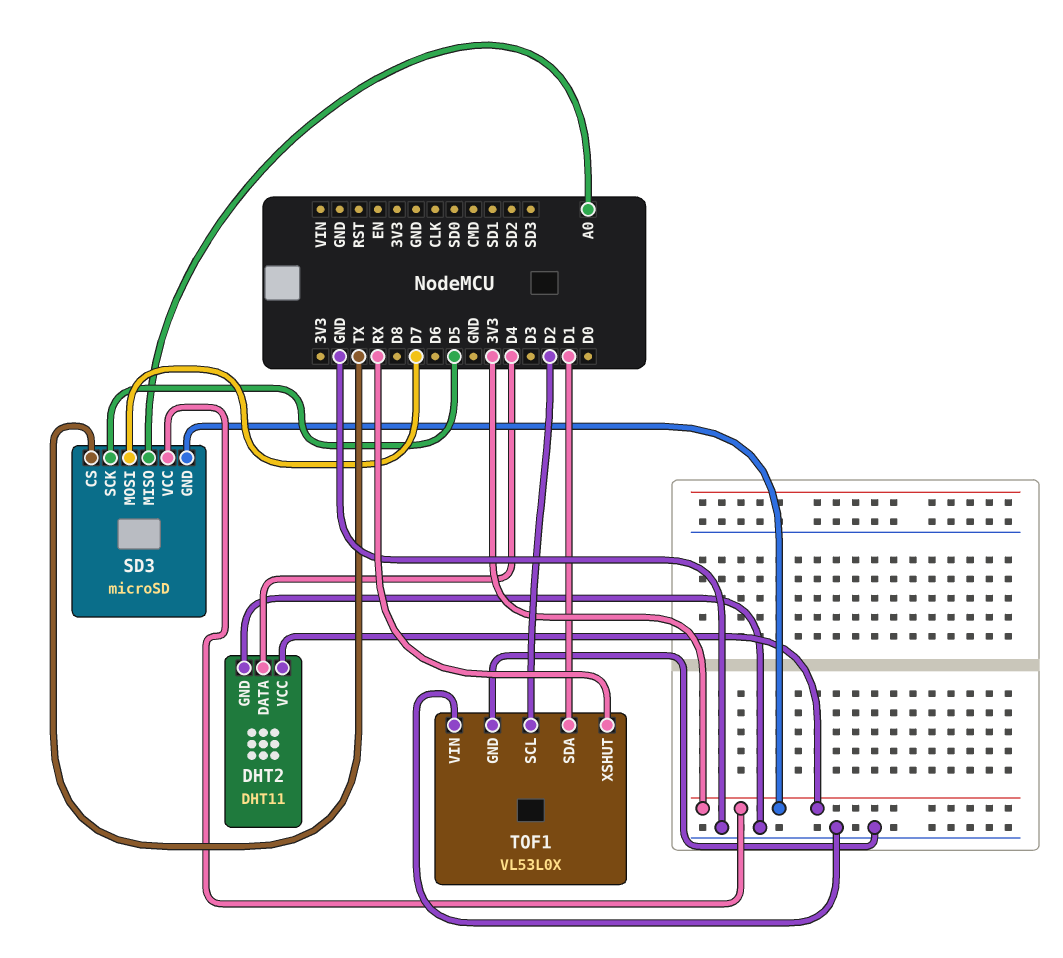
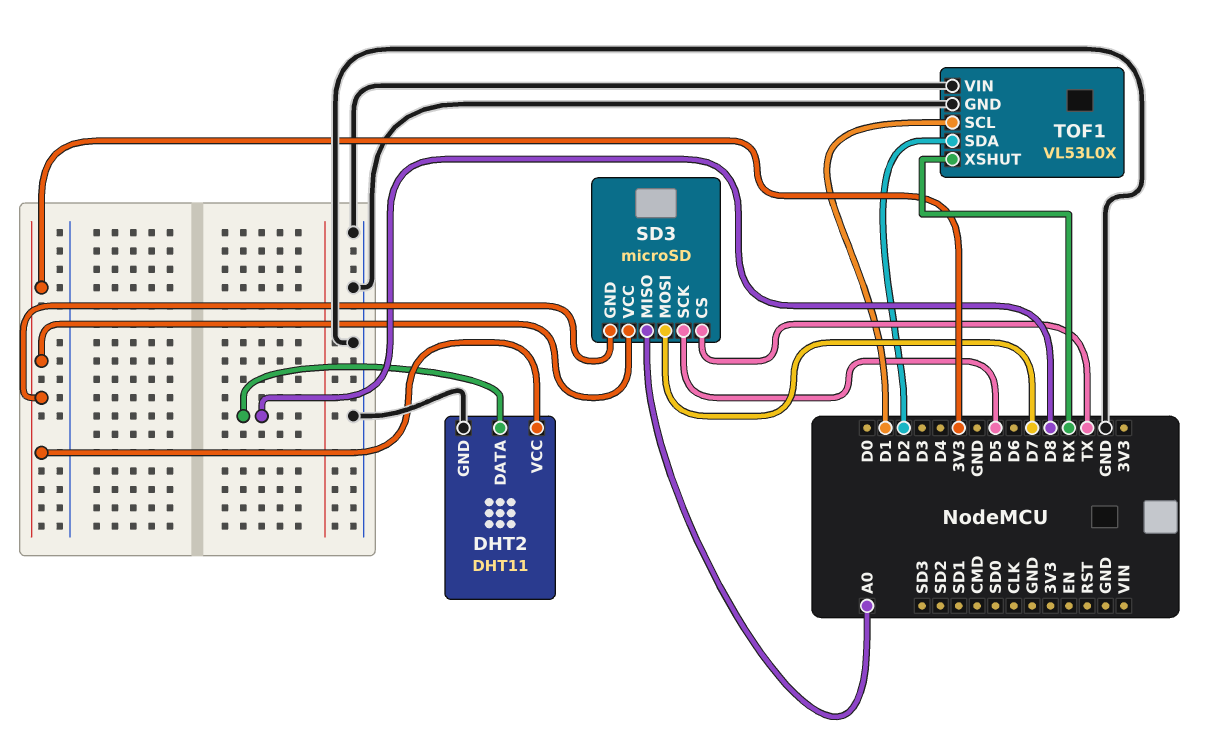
DHT2 pin DATA: D4 -> D8
TOF1 pin SCL: D2 -> D1
TOF1 pin SDA: D1 -> D2

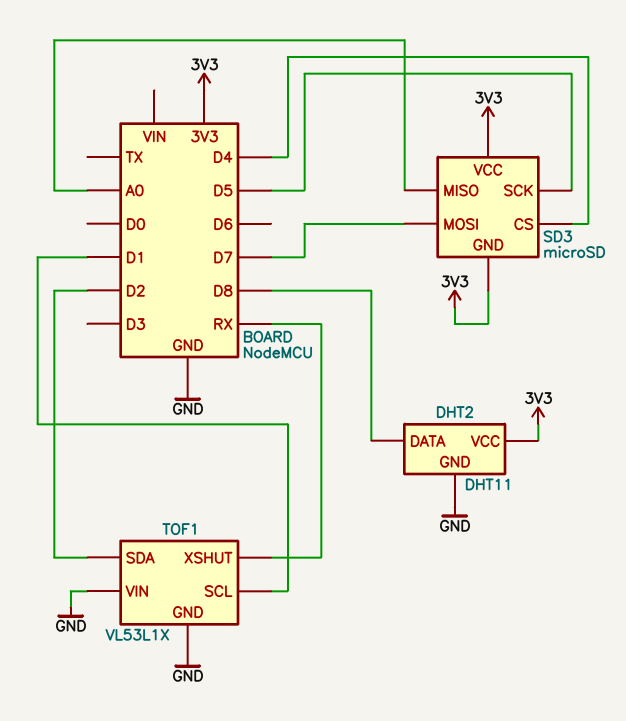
SD3 pin CS: TX -> D4
TOF1: VL53L0X -> VL53L1X

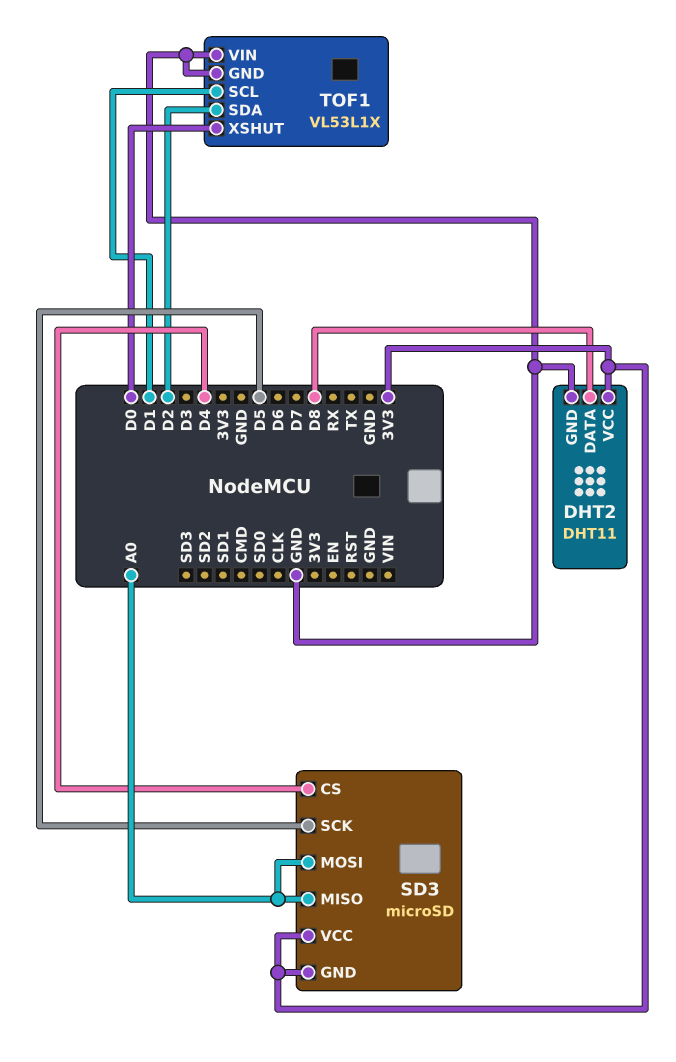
SD3 pin MOSI: D7 -> A0
TOF1 pin XSHUT: RX -> D0

